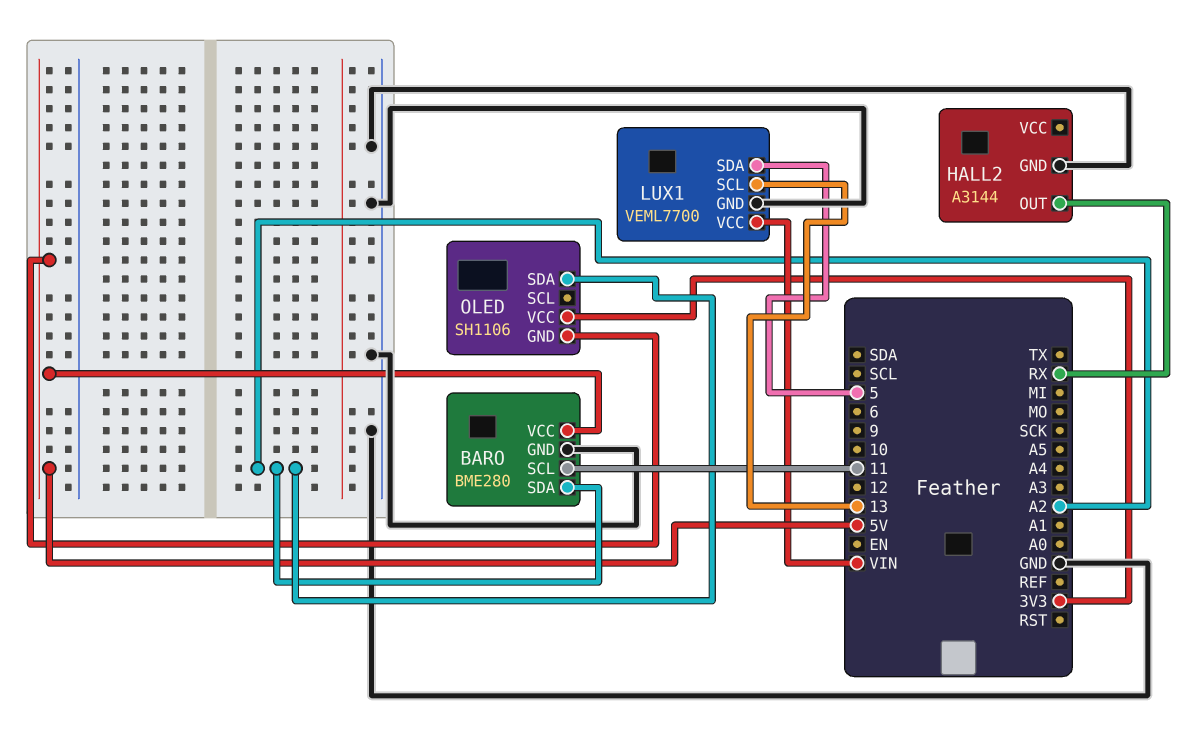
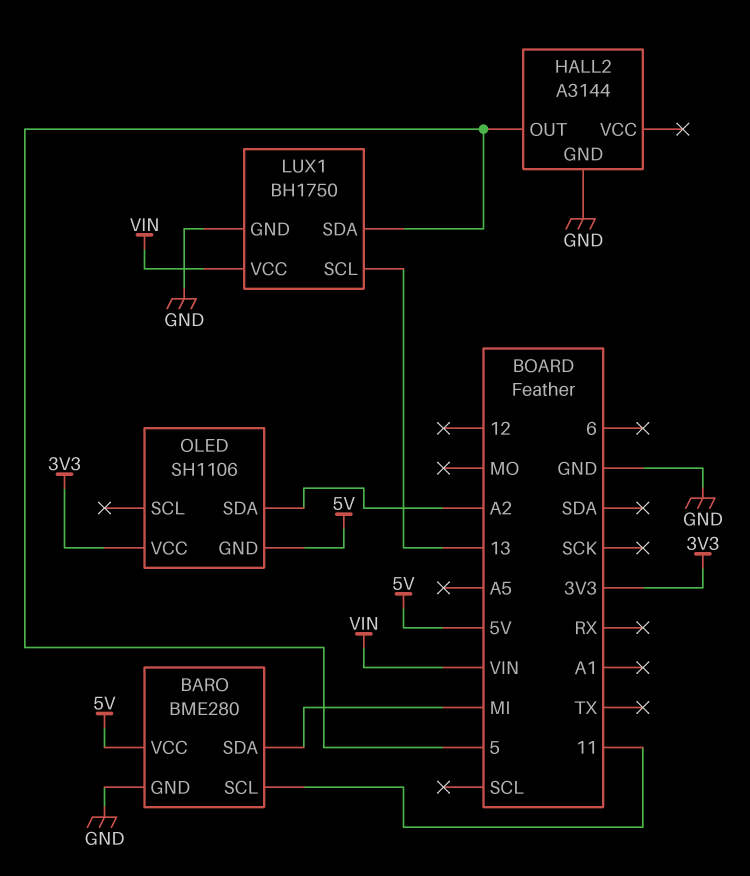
BARO pin SDA: A2 -> MI
HALL2 pin OUT: RX -> 5
LUX1: VEML7700 -> BH1750

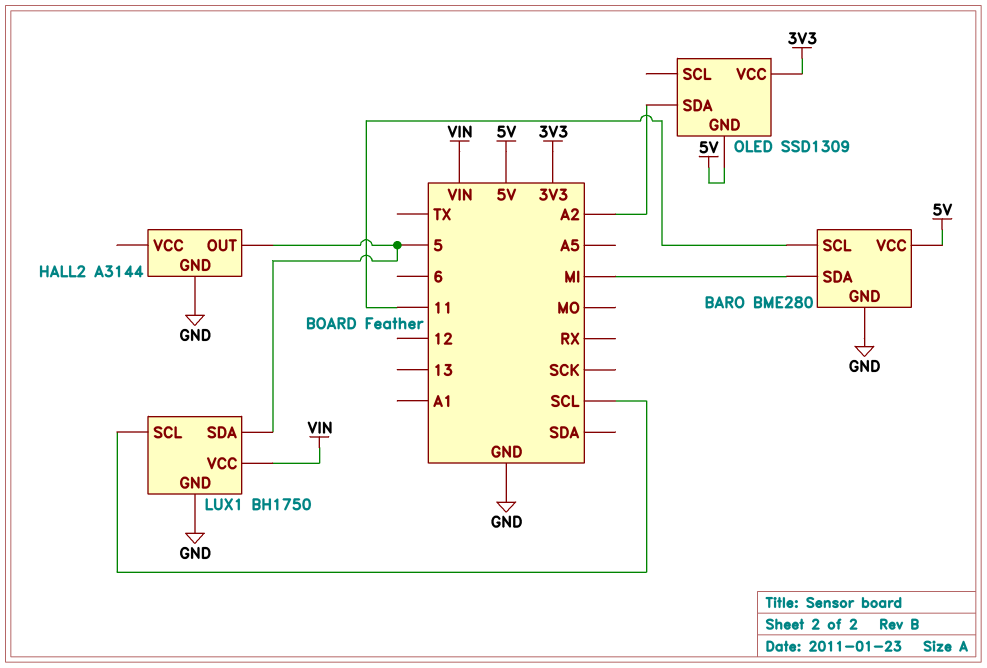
LUX1 pin SCL: 13 -> SCL
OLED: SH1106 -> SSD1309

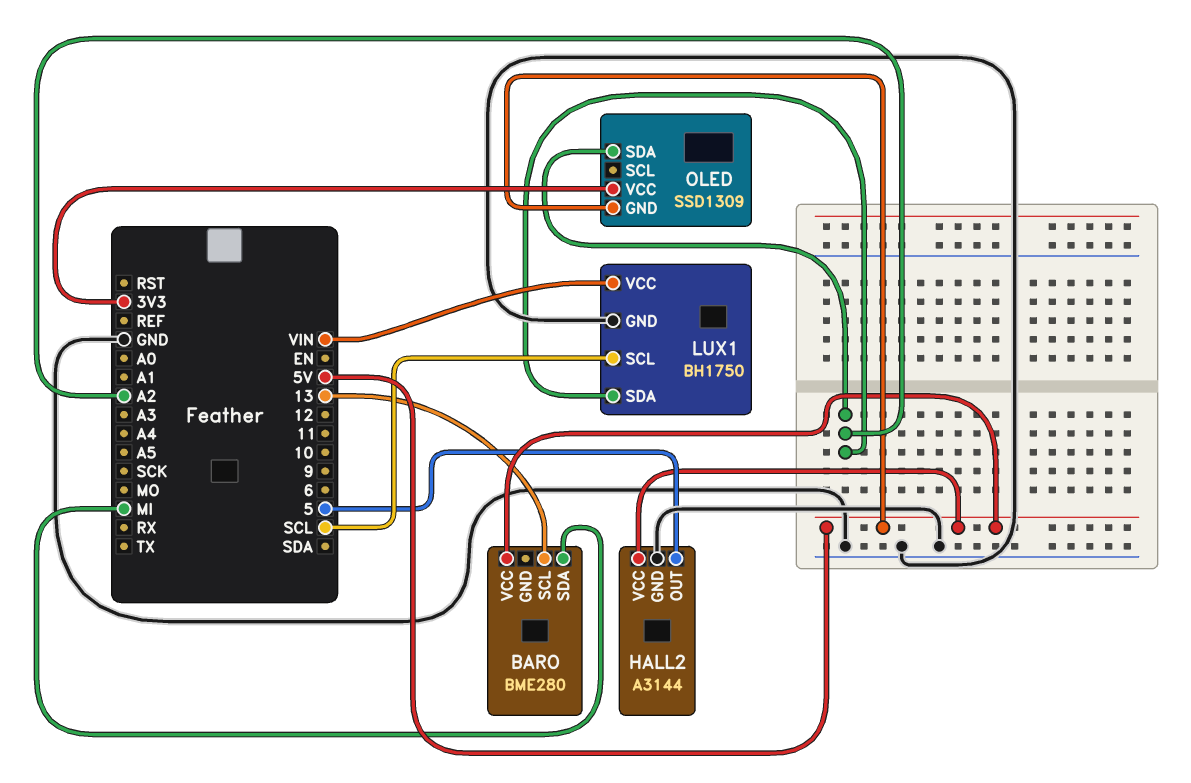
BARO pin GND: GND -> none
BARO pin SCL: 11 -> 13
HALL2 pin VCC: none -> 5V
LUX1 pin SDA: 5 -> A2

